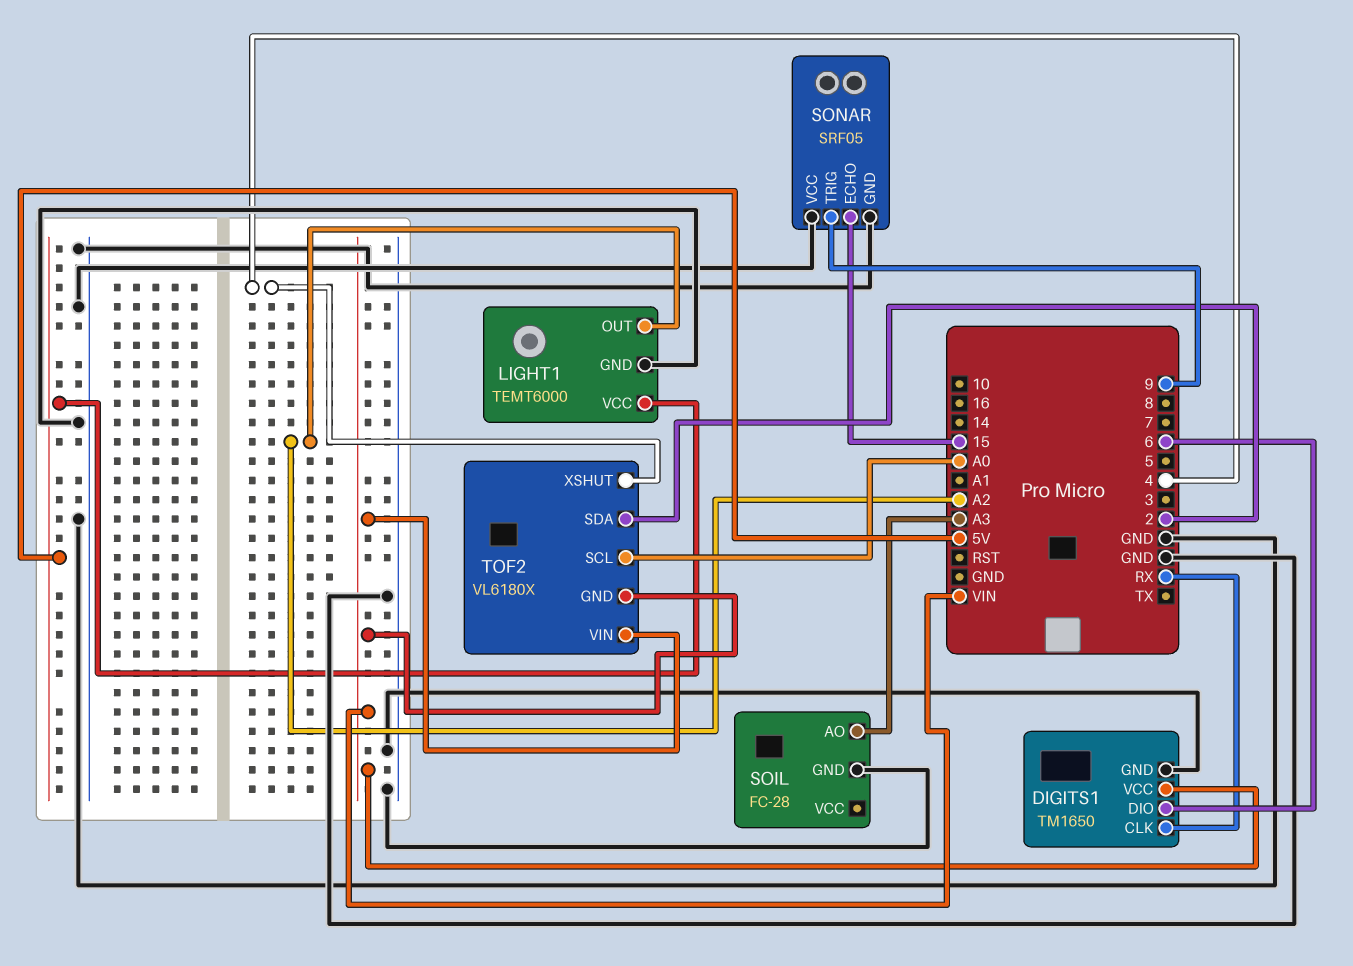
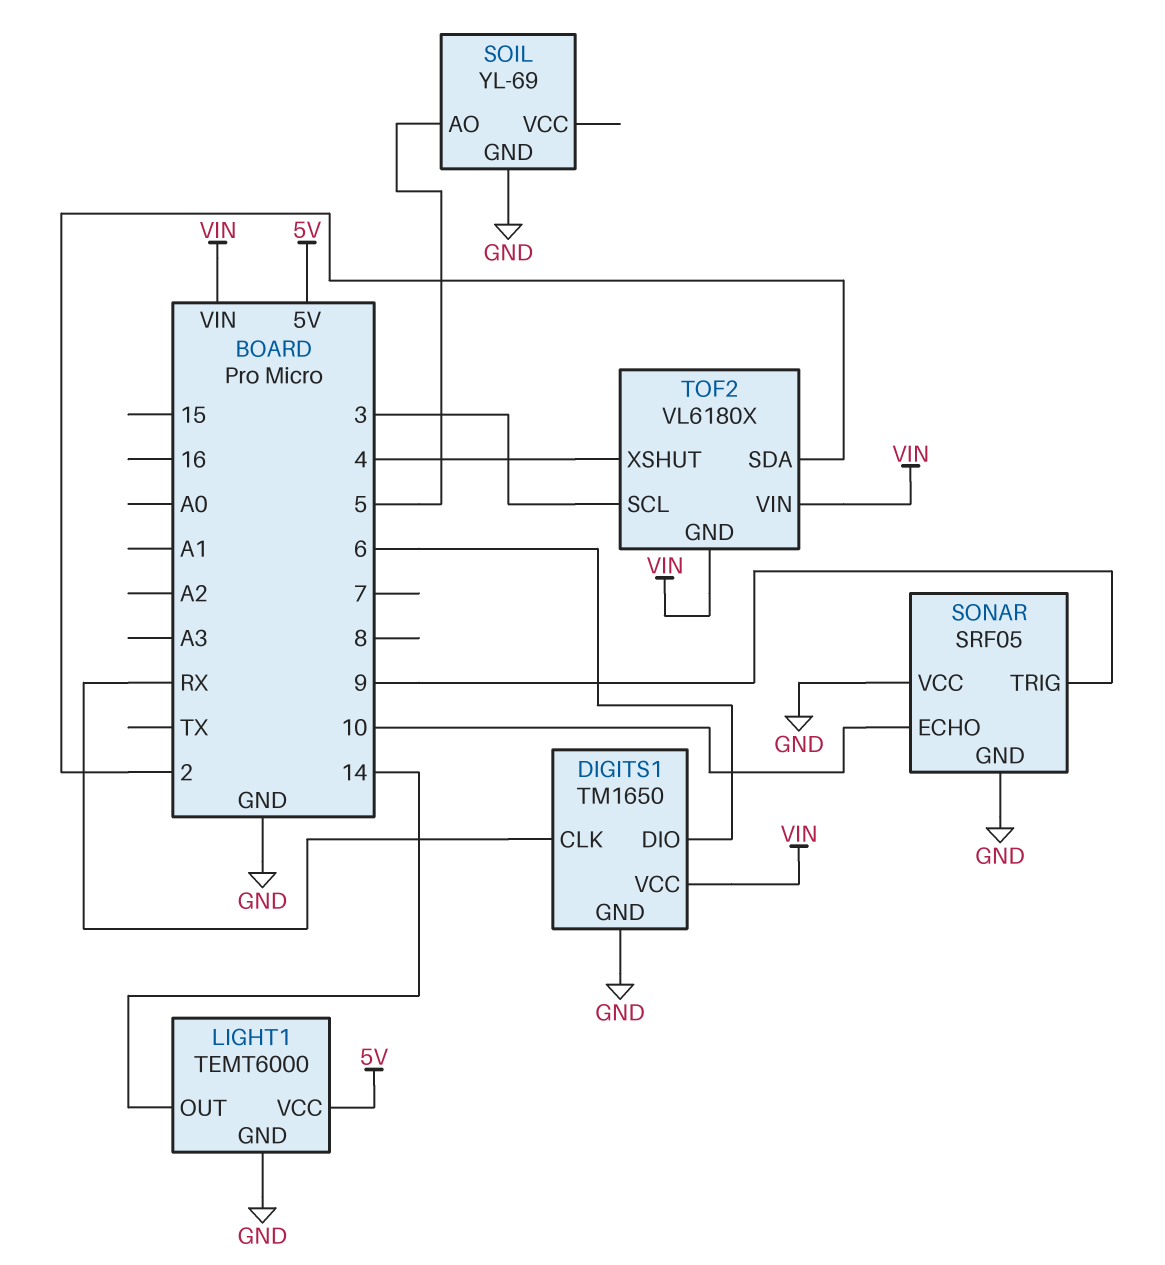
LIGHT1 pin OUT: A2 -> 14
SOIL: FC-28 -> YL-69
SOIL pin AO: A3 -> 5
SONAR pin ECHO: 15 -> 10
TOF2 pin SCL: A0 -> 3

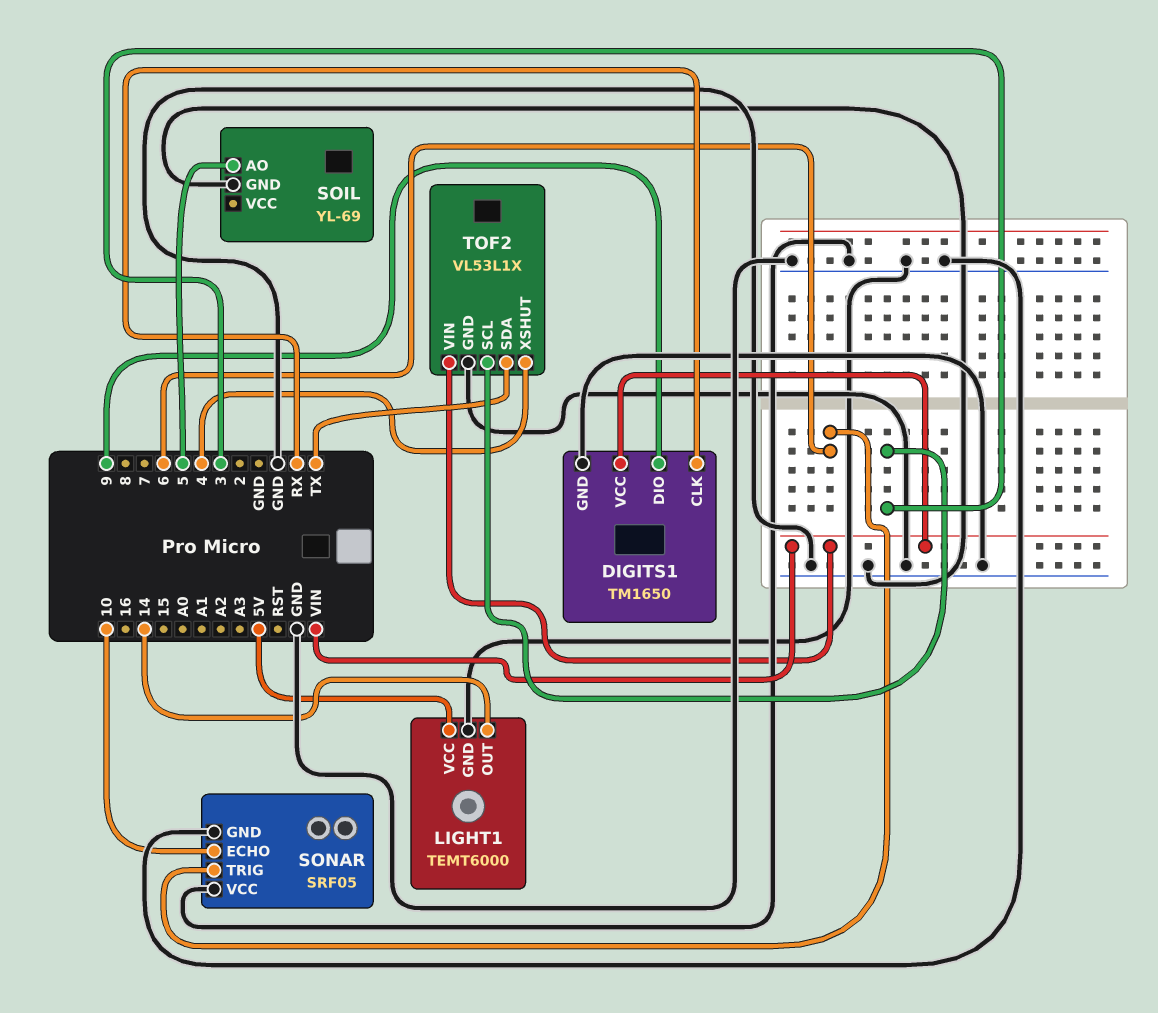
DIGITS1 pin DIO: 6 -> 9
SONAR pin TRIG: 9 -> 6
TOF2: VL6180X -> VL53L1X
TOF2 pin GND: VIN -> GND
TOF2 pin SDA: 2 -> TX

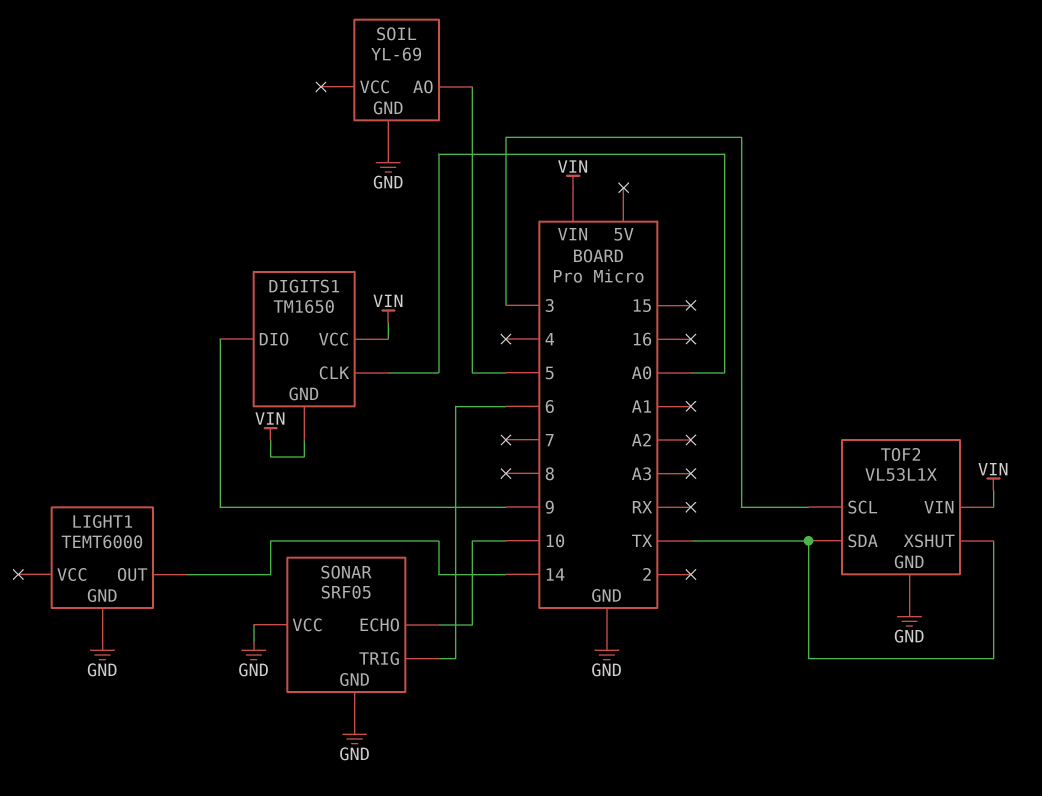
DIGITS1 pin CLK: RX -> A0
DIGITS1 pin GND: GND -> VIN
LIGHT1 pin VCC: 5V -> none
TOF2 pin XSHUT: 4 -> TX

